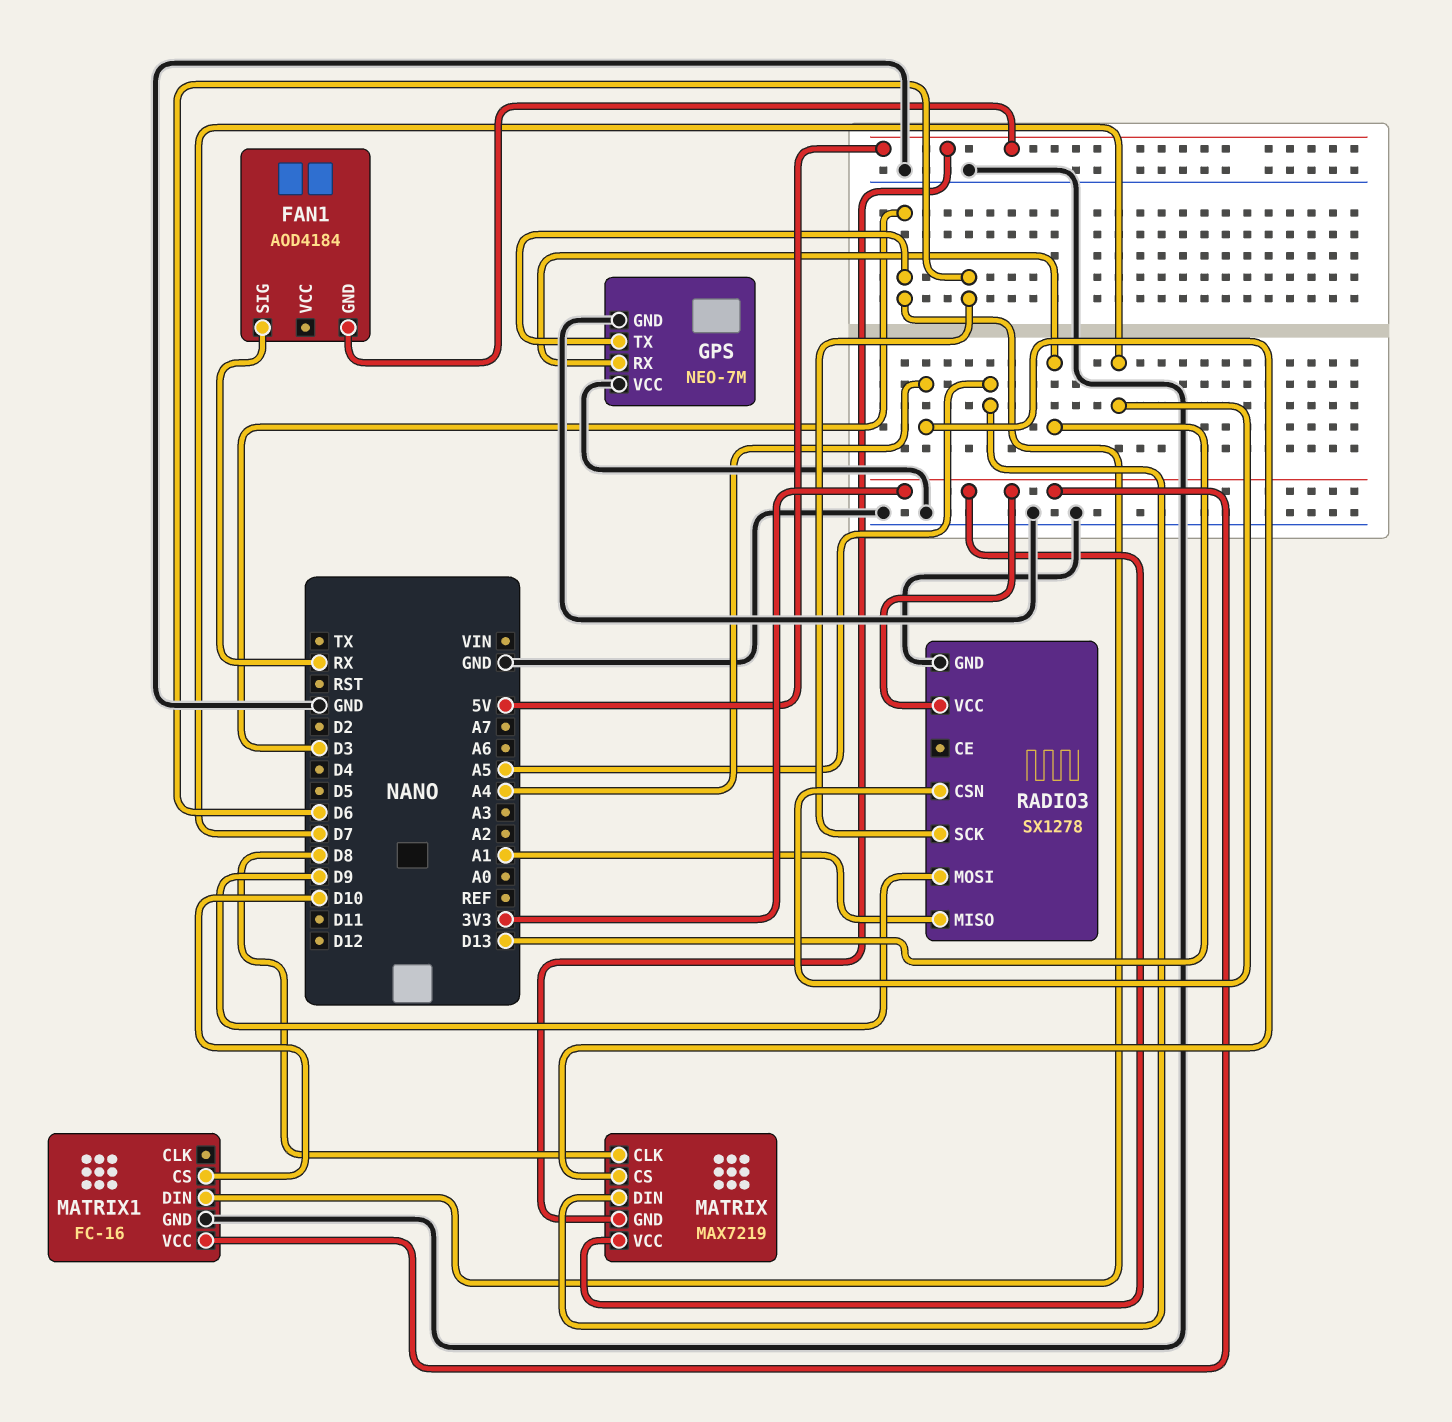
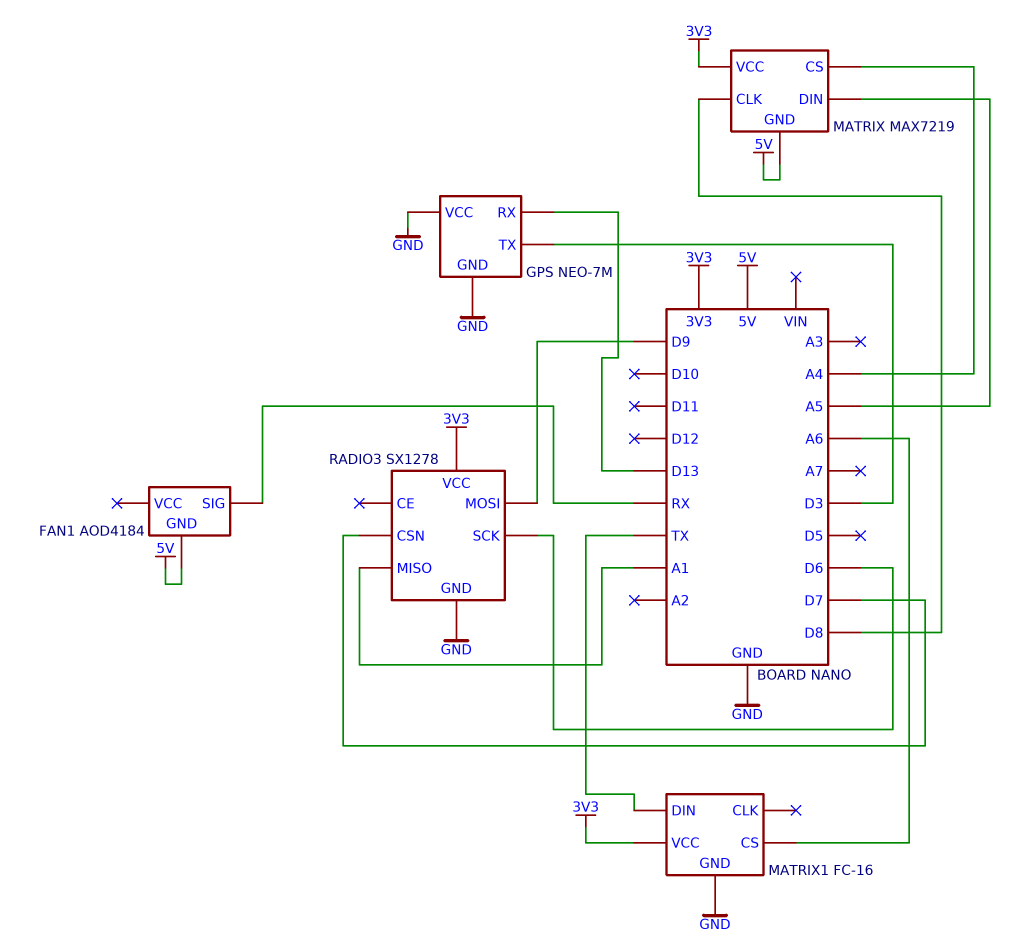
MATRIX1 pin CS: D10 -> A6
MATRIX1 pin DIN: D3 -> TX

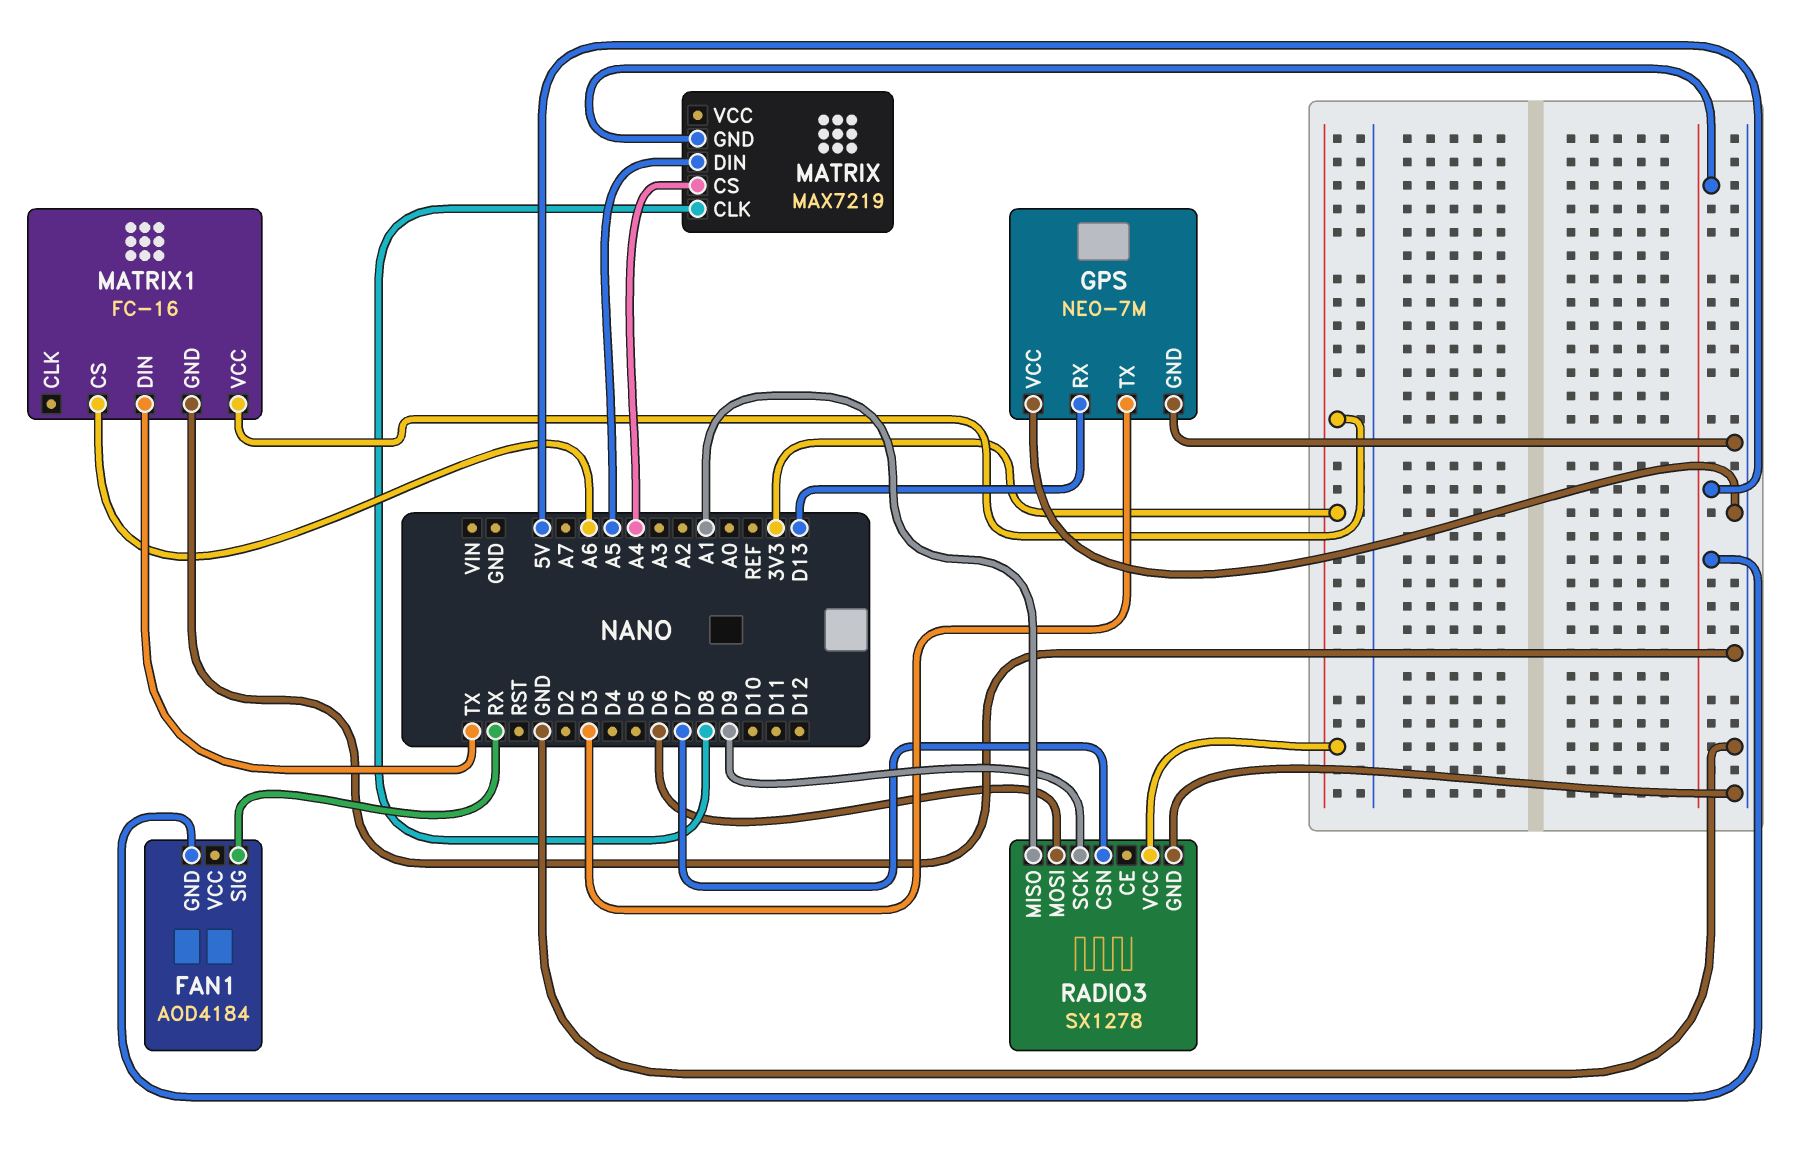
MATRIX pin VCC: 3V3 -> none
RADIO3 pin MOSI: D9 -> D6
RADIO3 pin SCK: D6 -> D9

